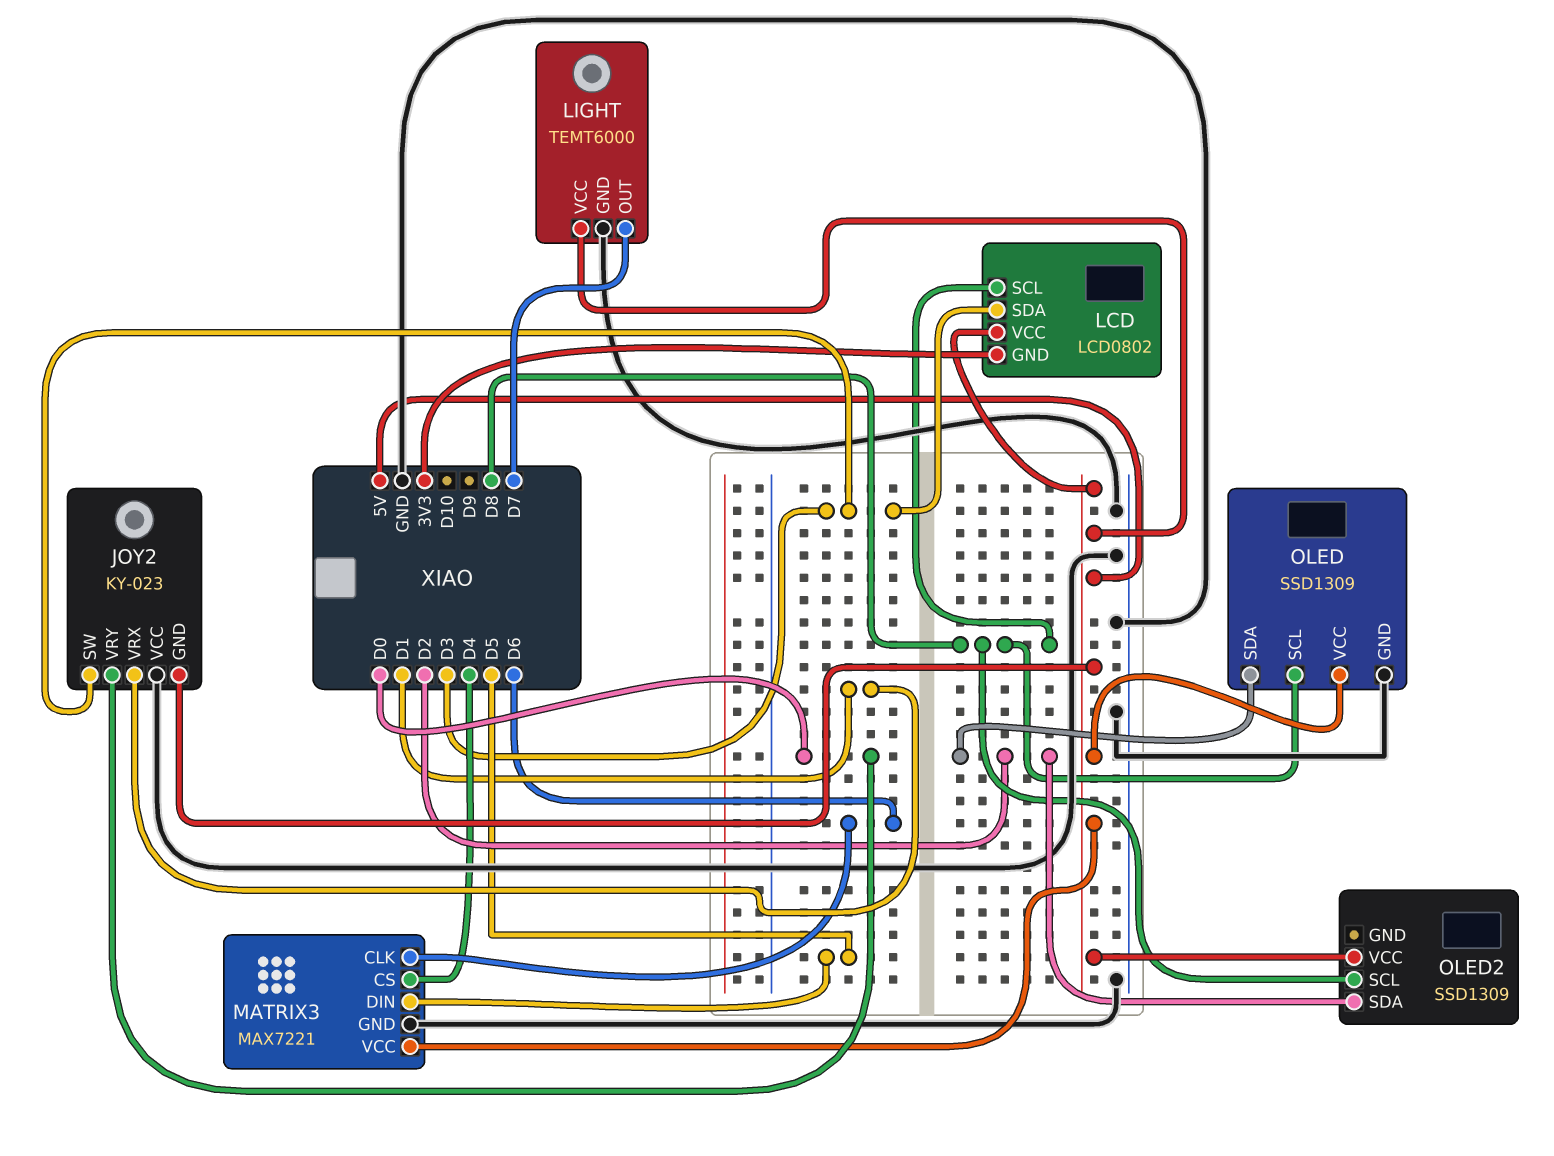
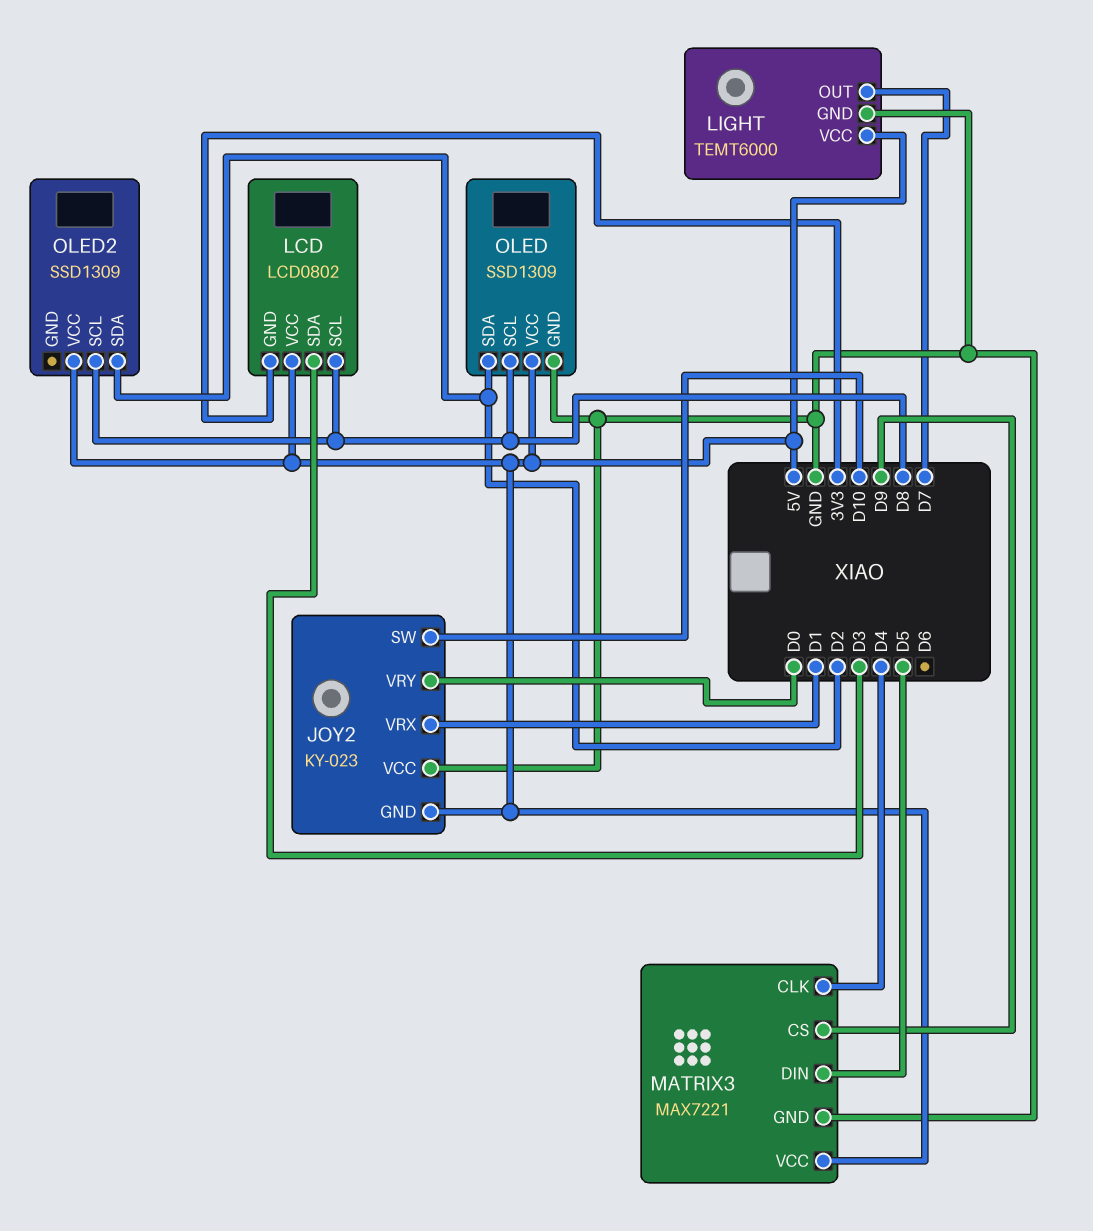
JOY2 pin SW: D3 -> D10
MATRIX3 pin CLK: D6 -> D4
MATRIX3 pin CS: D4 -> D9

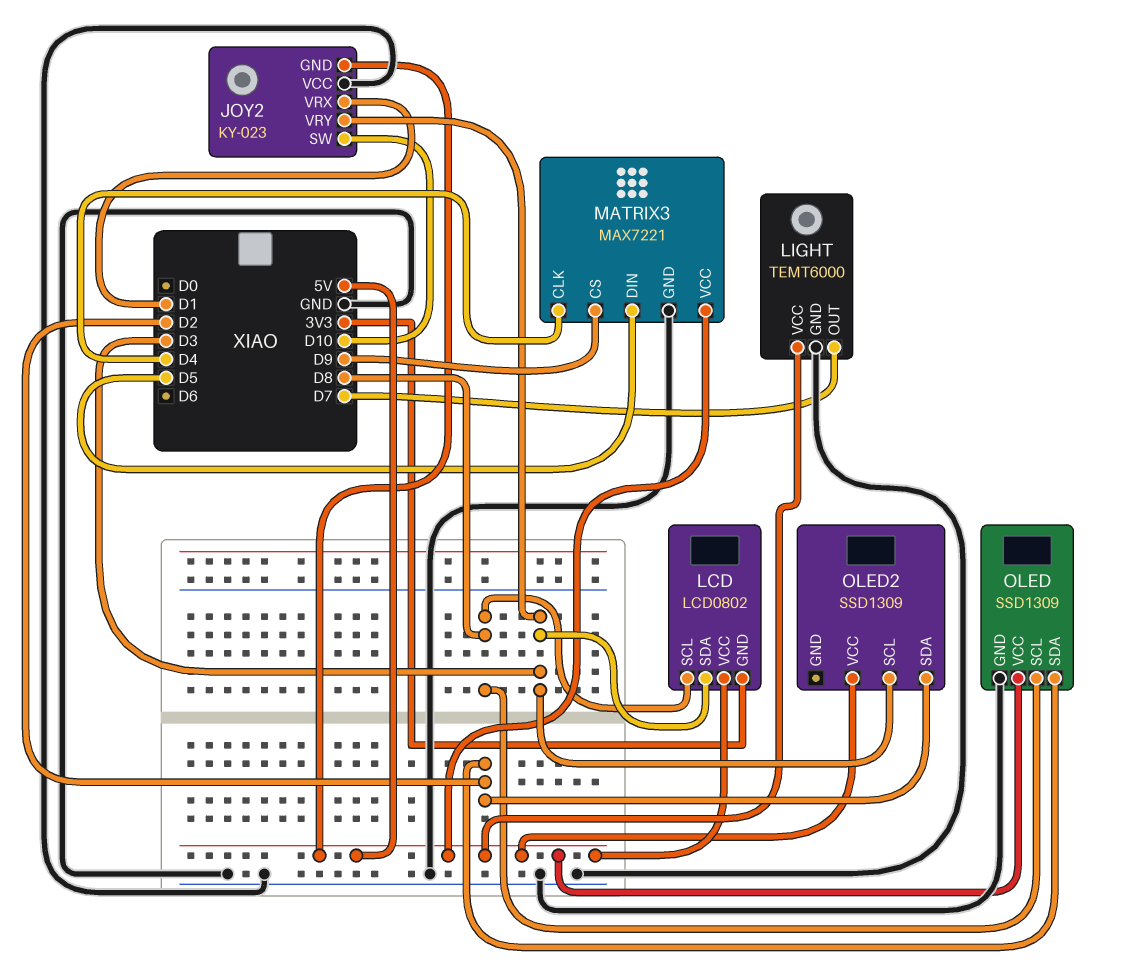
JOY2 pin VRY: D0 -> D3
OLED2 pin SCL: D8 -> D3

